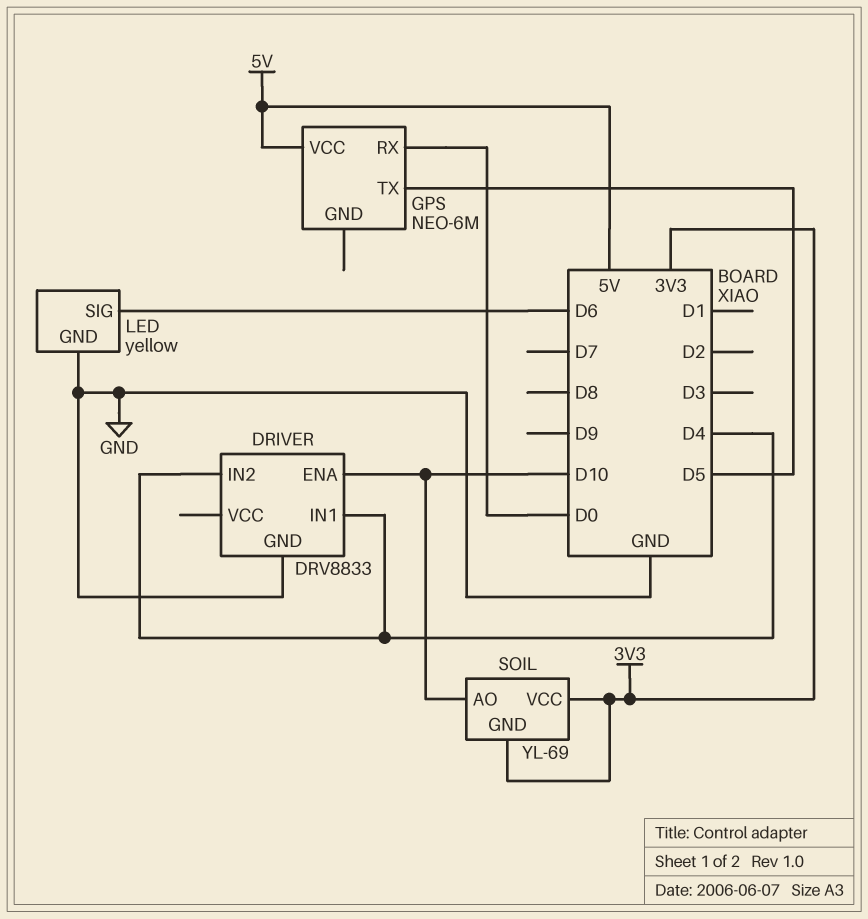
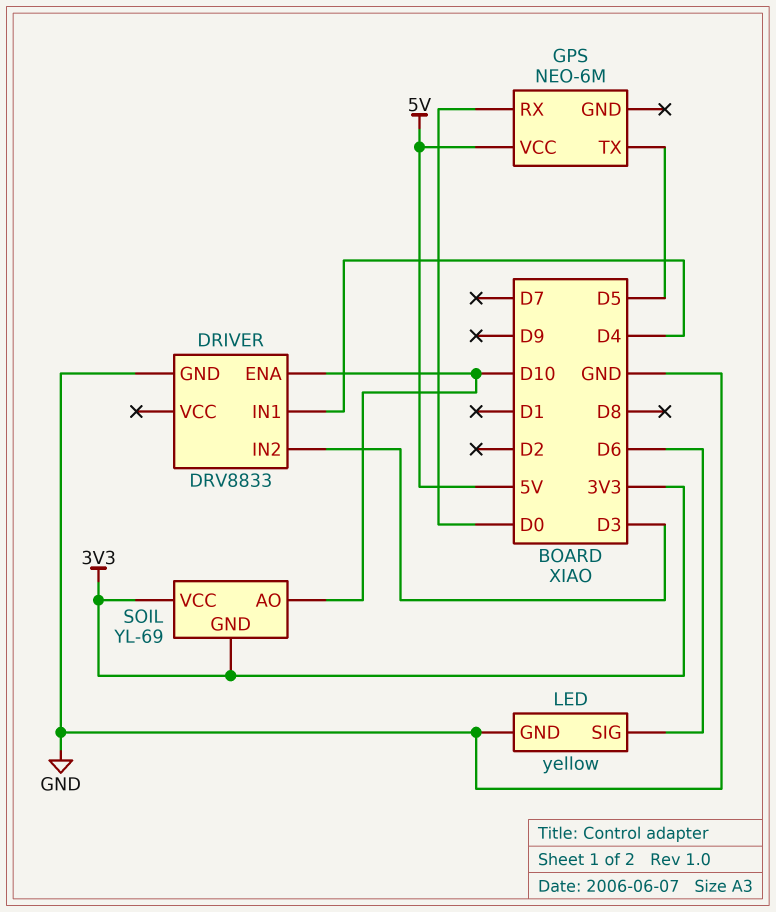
DRIVER pin IN2: D4 -> D3

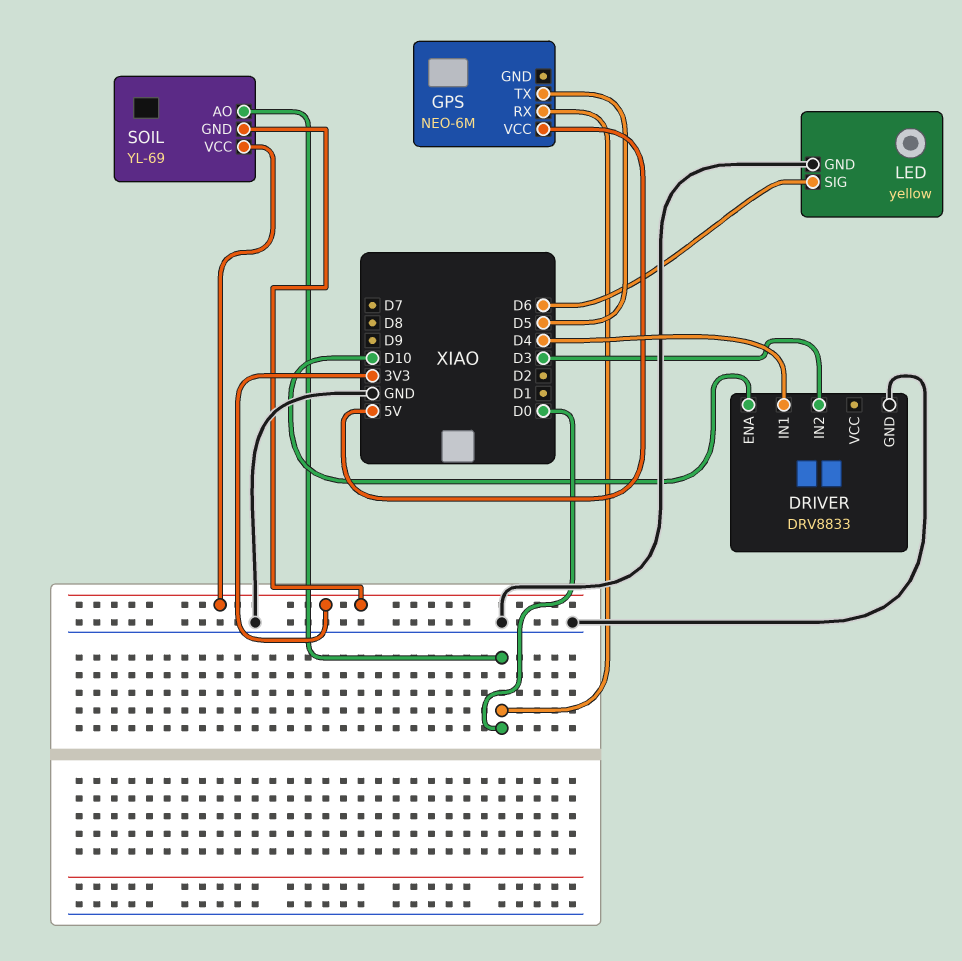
SOIL pin AO: D10 -> D0

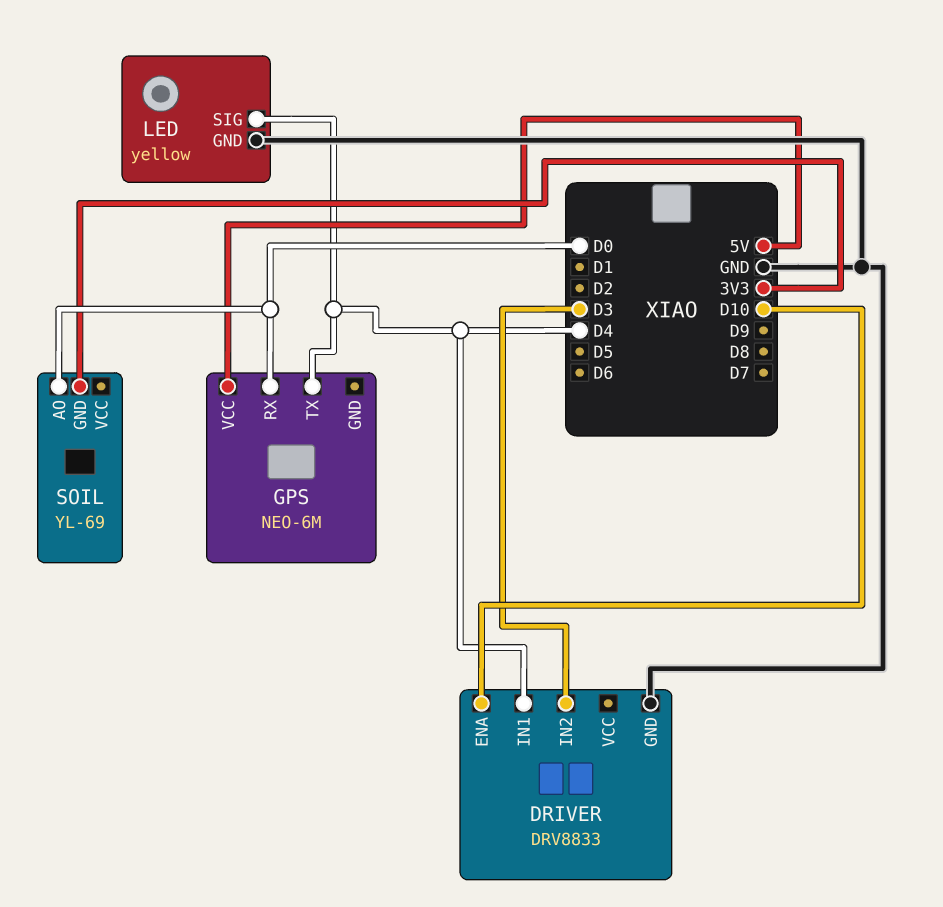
GPS pin TX: D5 -> D4
LED pin SIG: D6 -> D4
SOIL pin VCC: 3V3 -> none

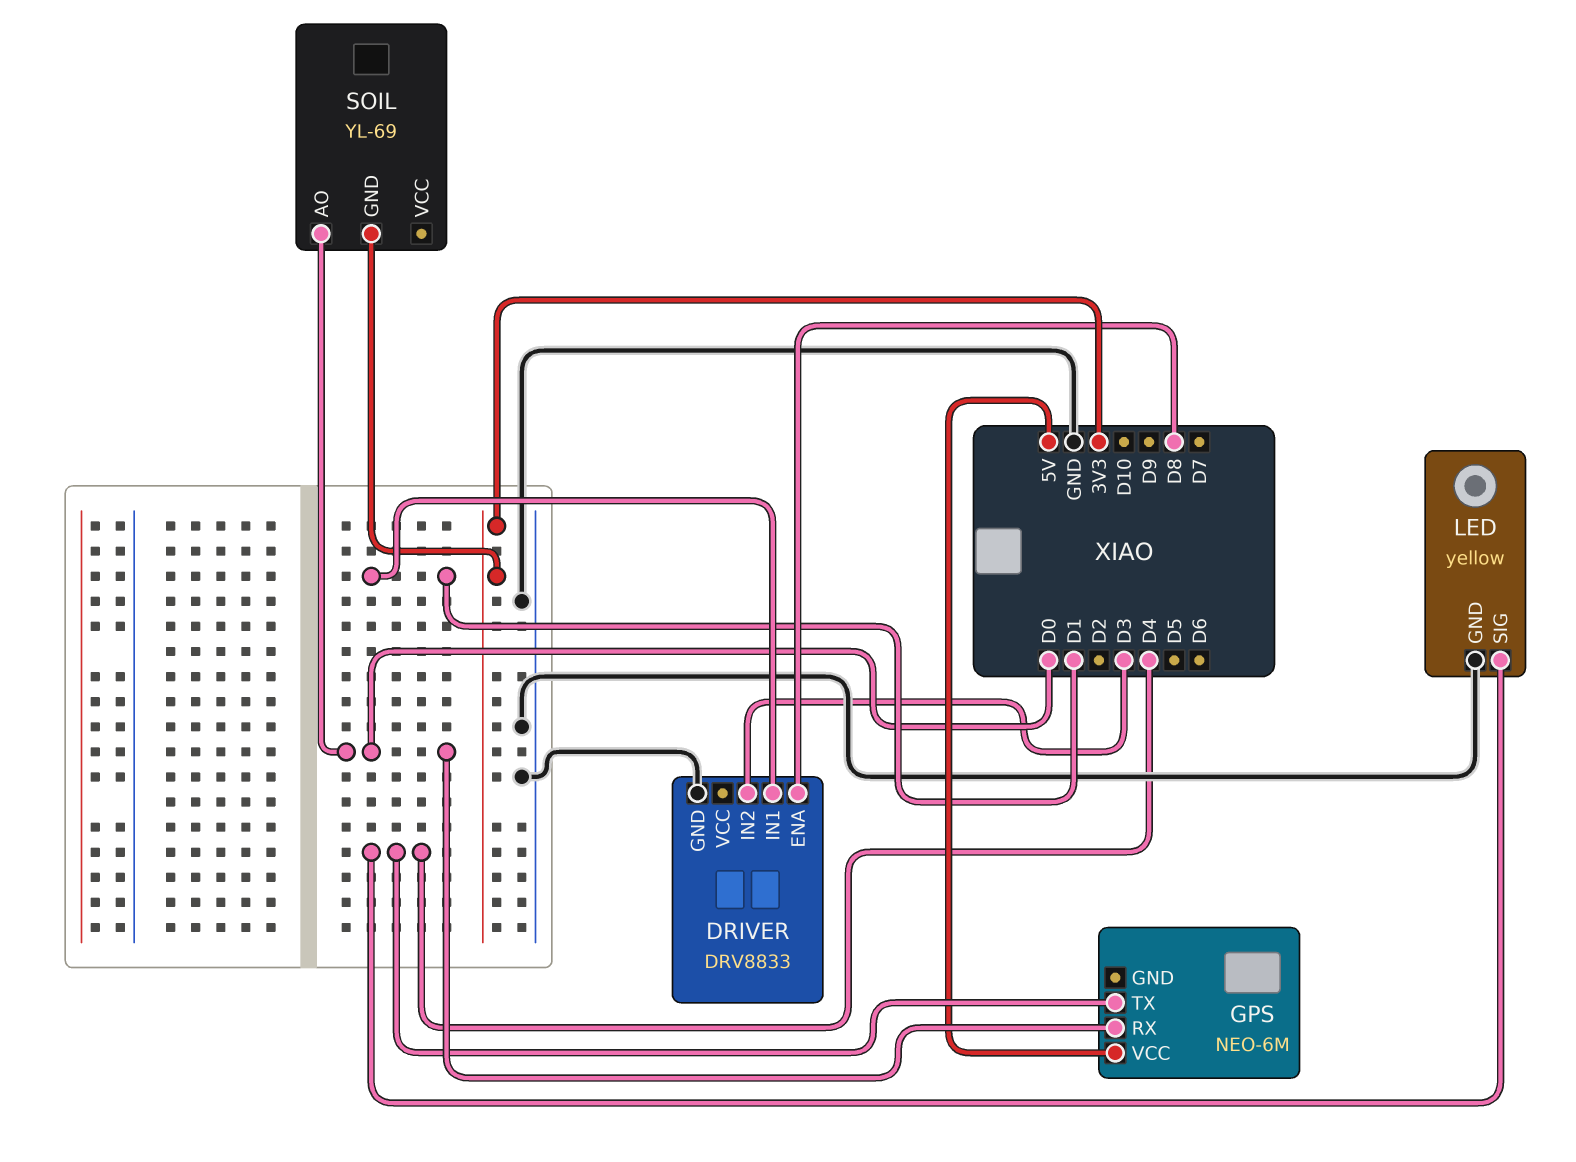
DRIVER pin ENA: D10 -> D8
DRIVER pin IN1: D4 -> D1

